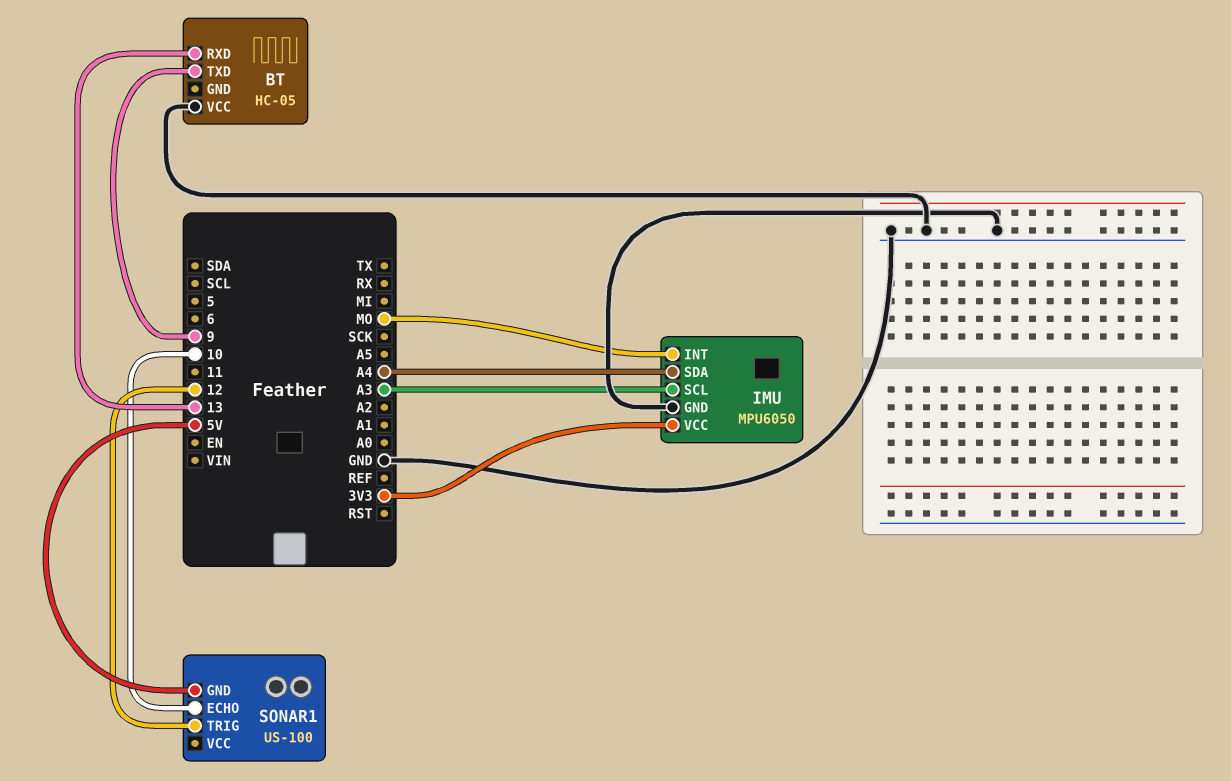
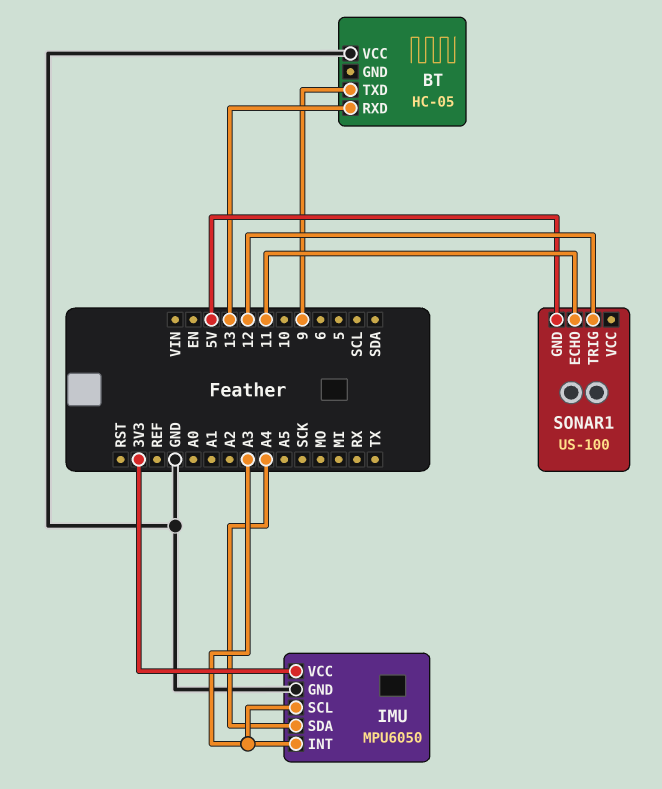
IMU pin INT: MO -> A3
SONAR1 pin ECHO: 10 -> 11

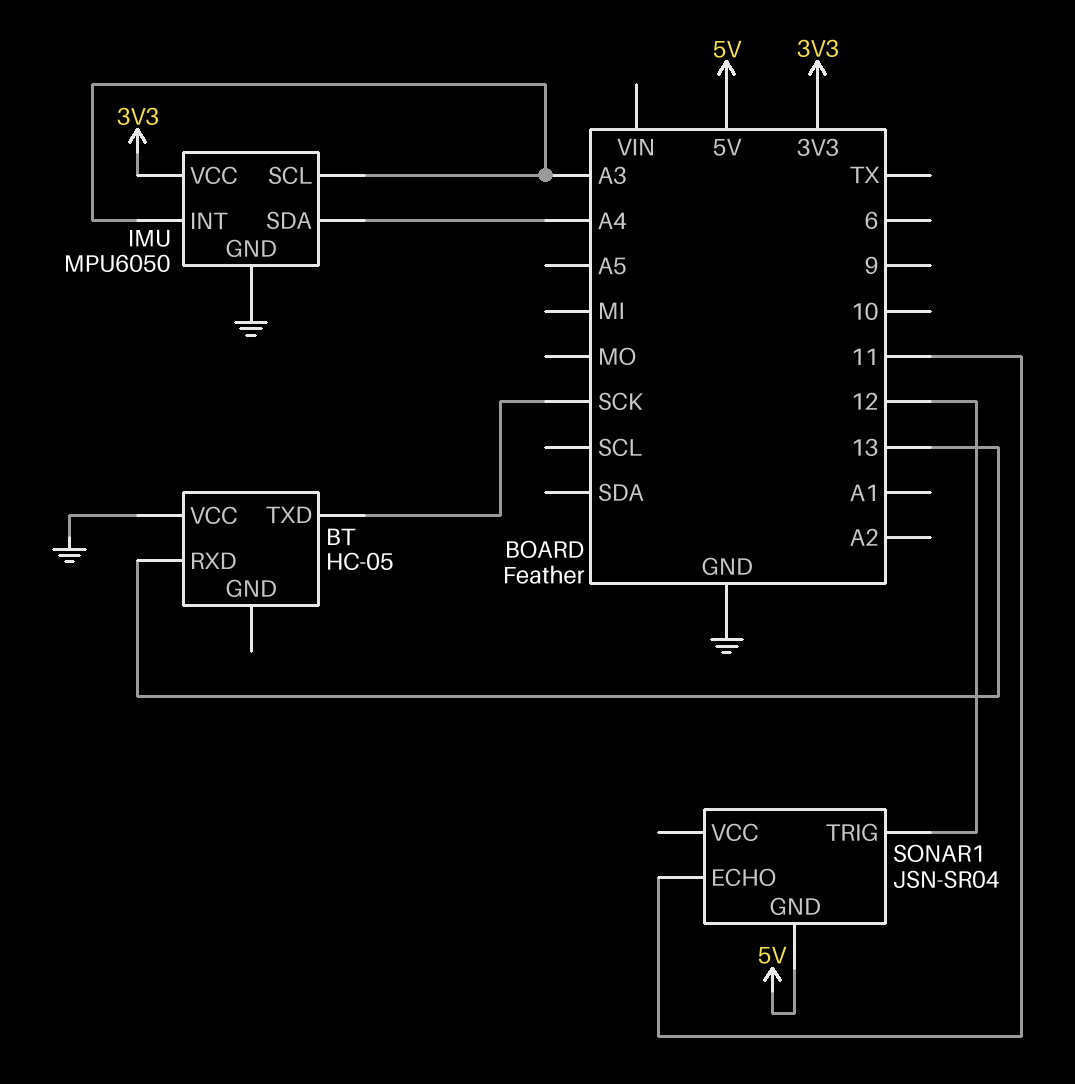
BT pin TXD: 9 -> SCK
SONAR1: US-100 -> JSN-SR04

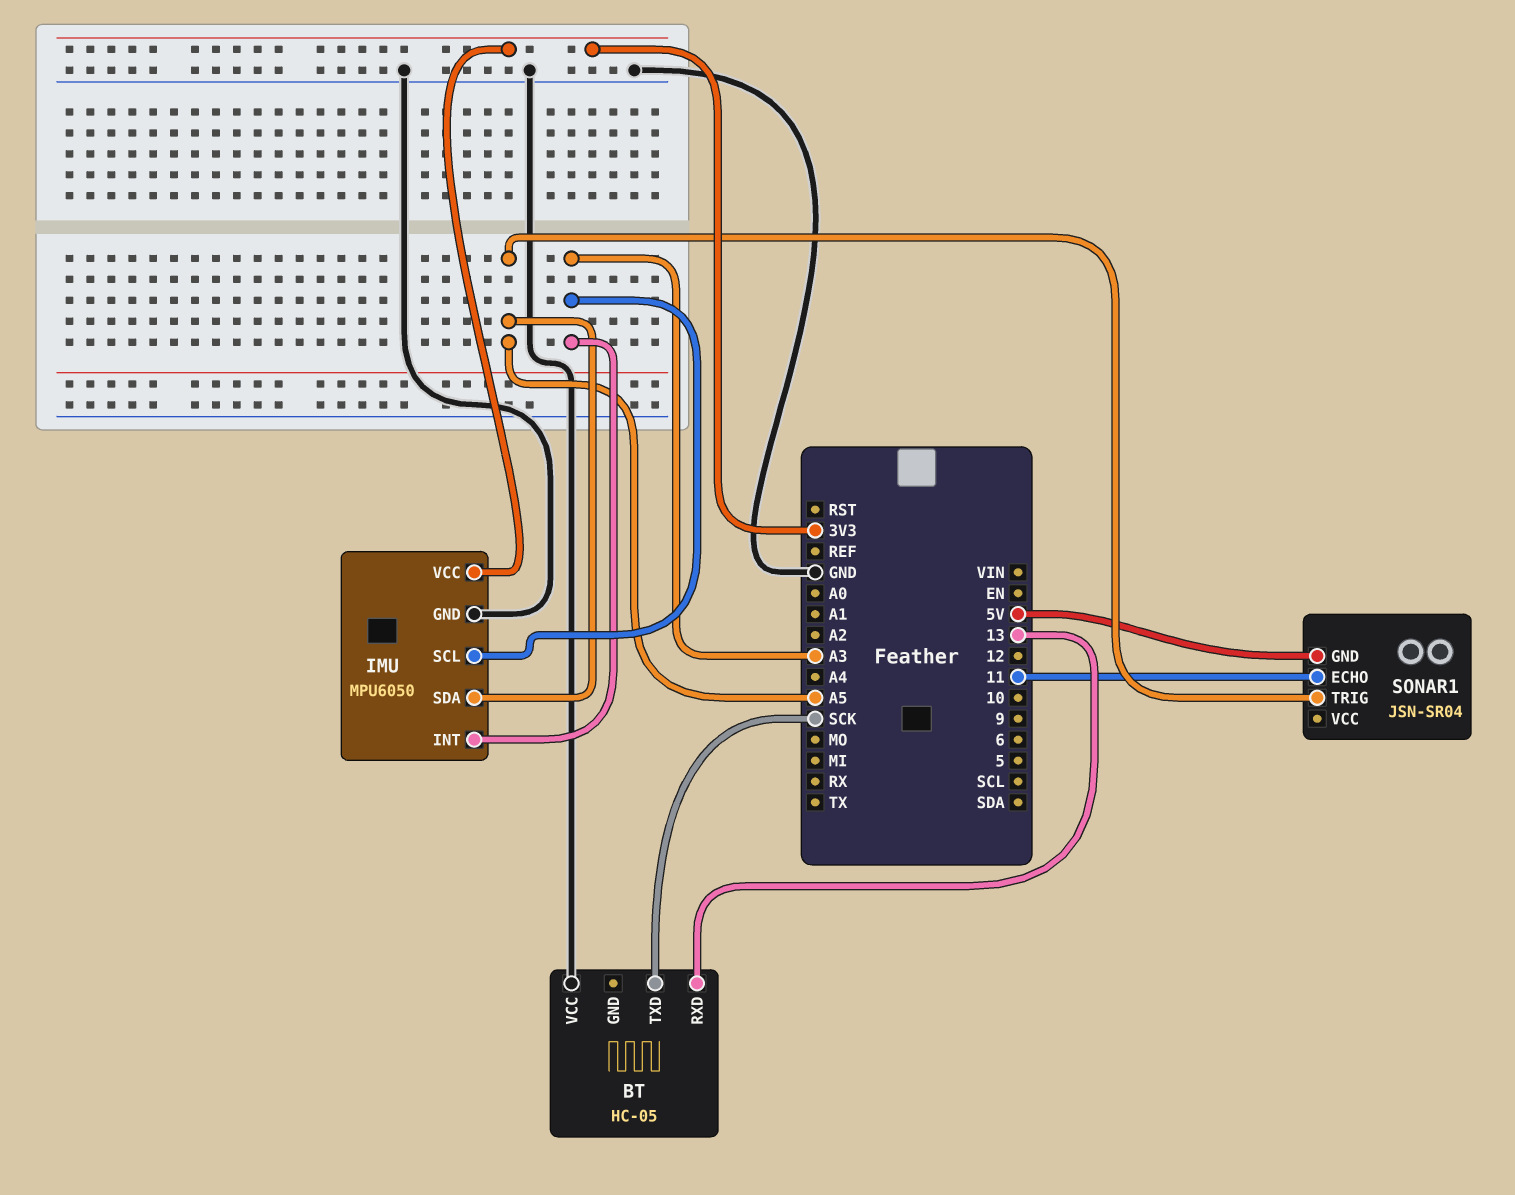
IMU pin SDA: A4 -> A5
SONAR1 pin TRIG: 12 -> A5

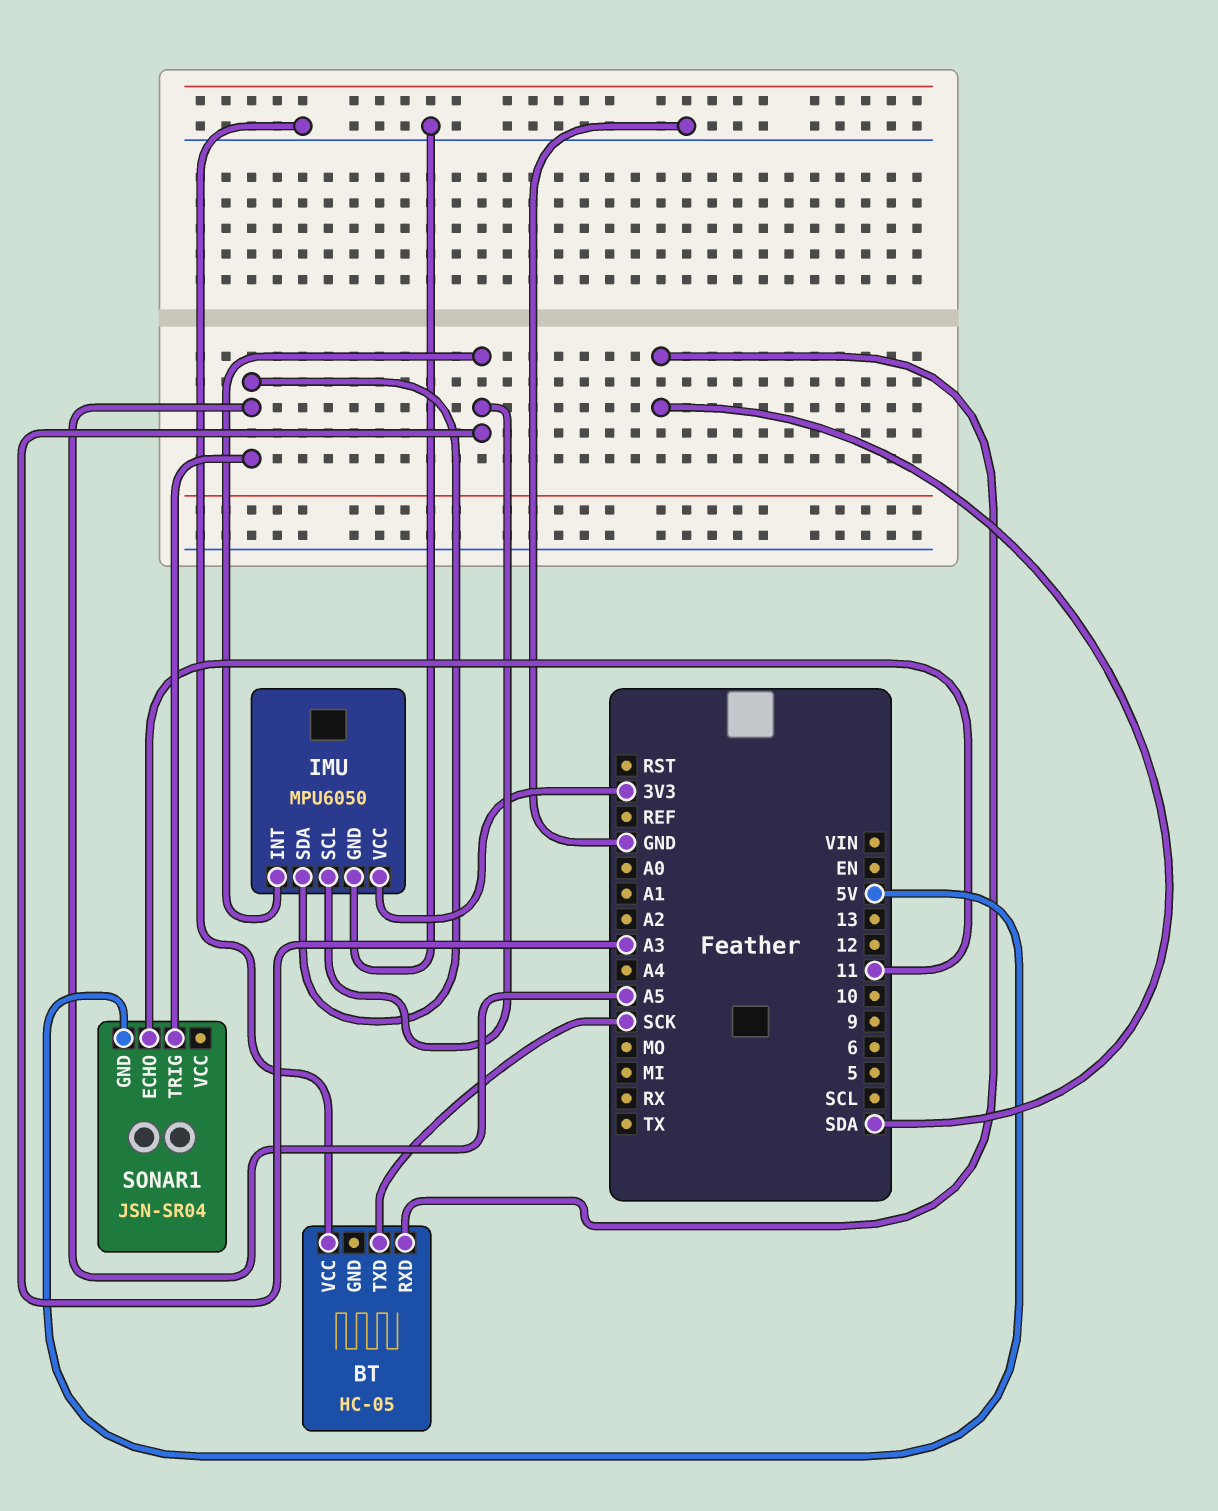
BT pin RXD: 13 -> SDA

